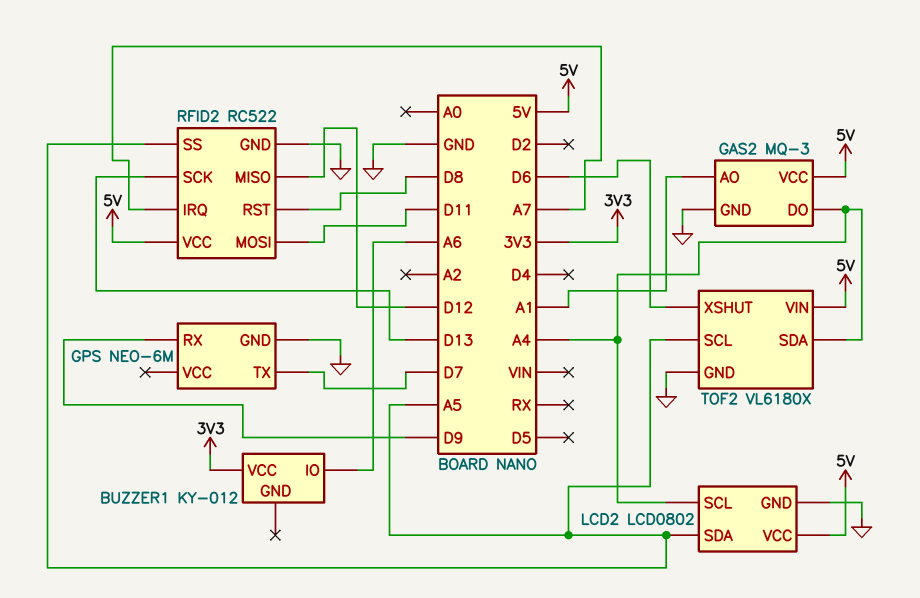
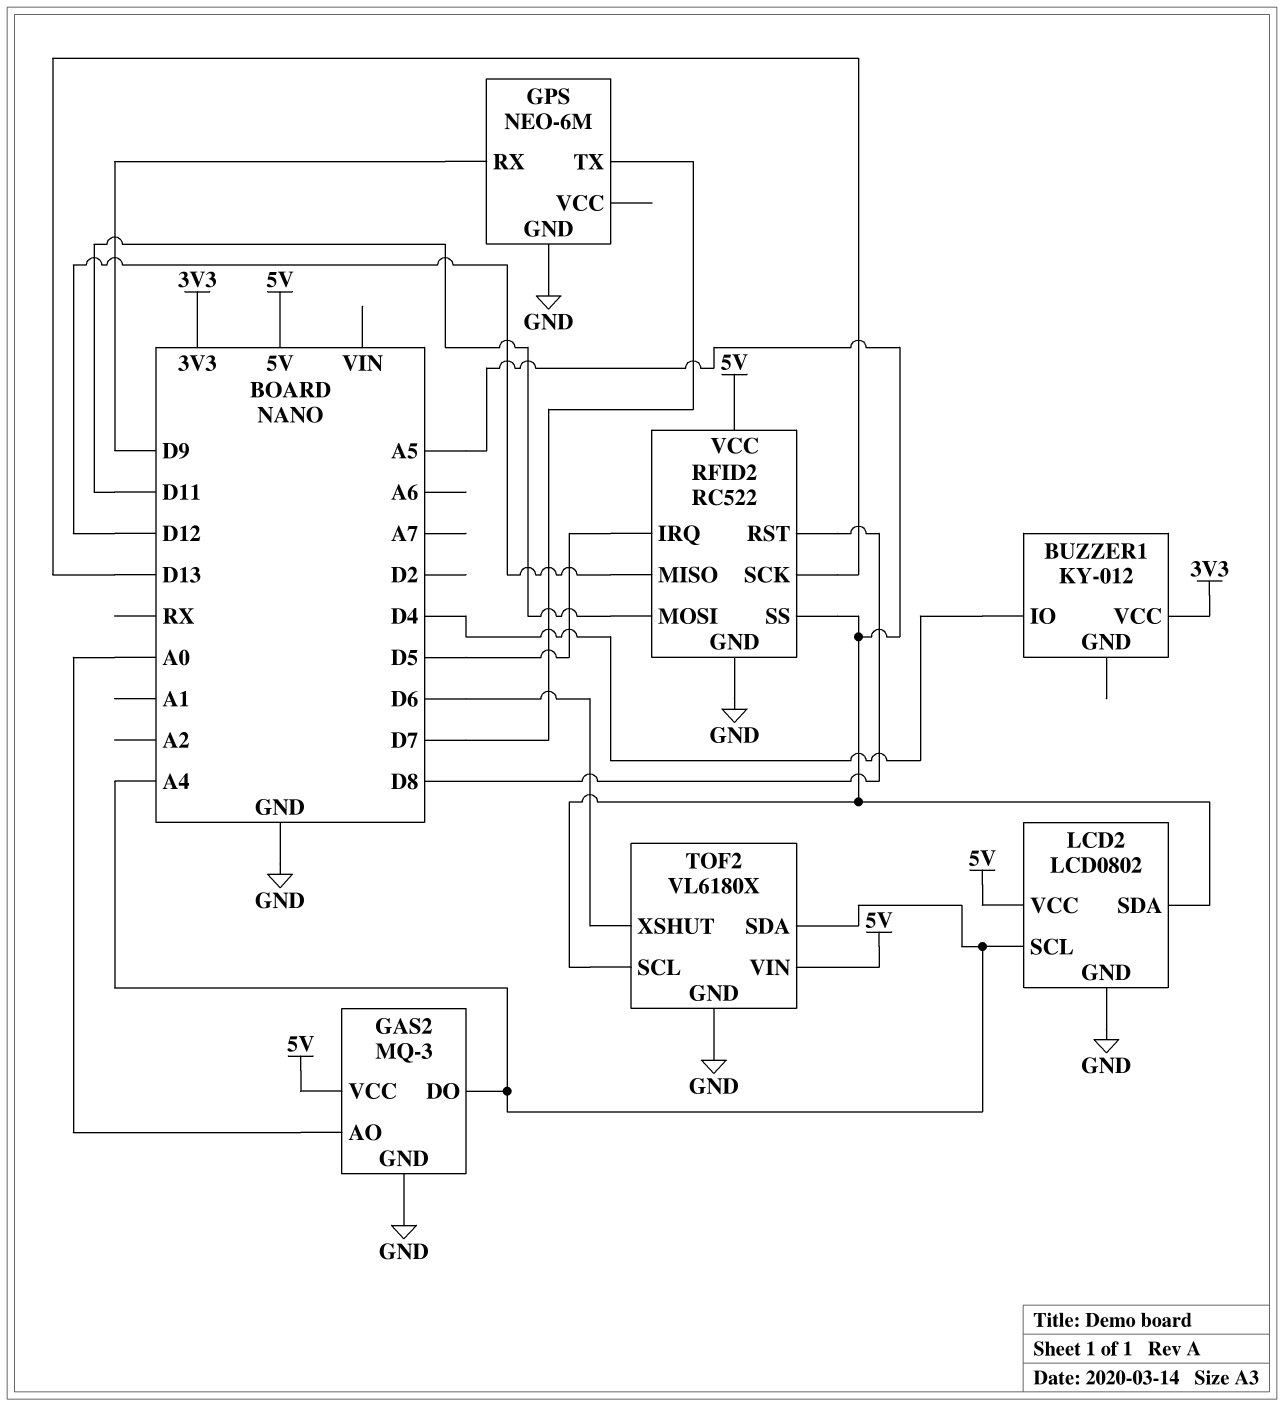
BUZZER1 pin IO: A6 -> D4
GAS2 pin AO: A1 -> A0
RFID2 pin IRQ: A7 -> D5

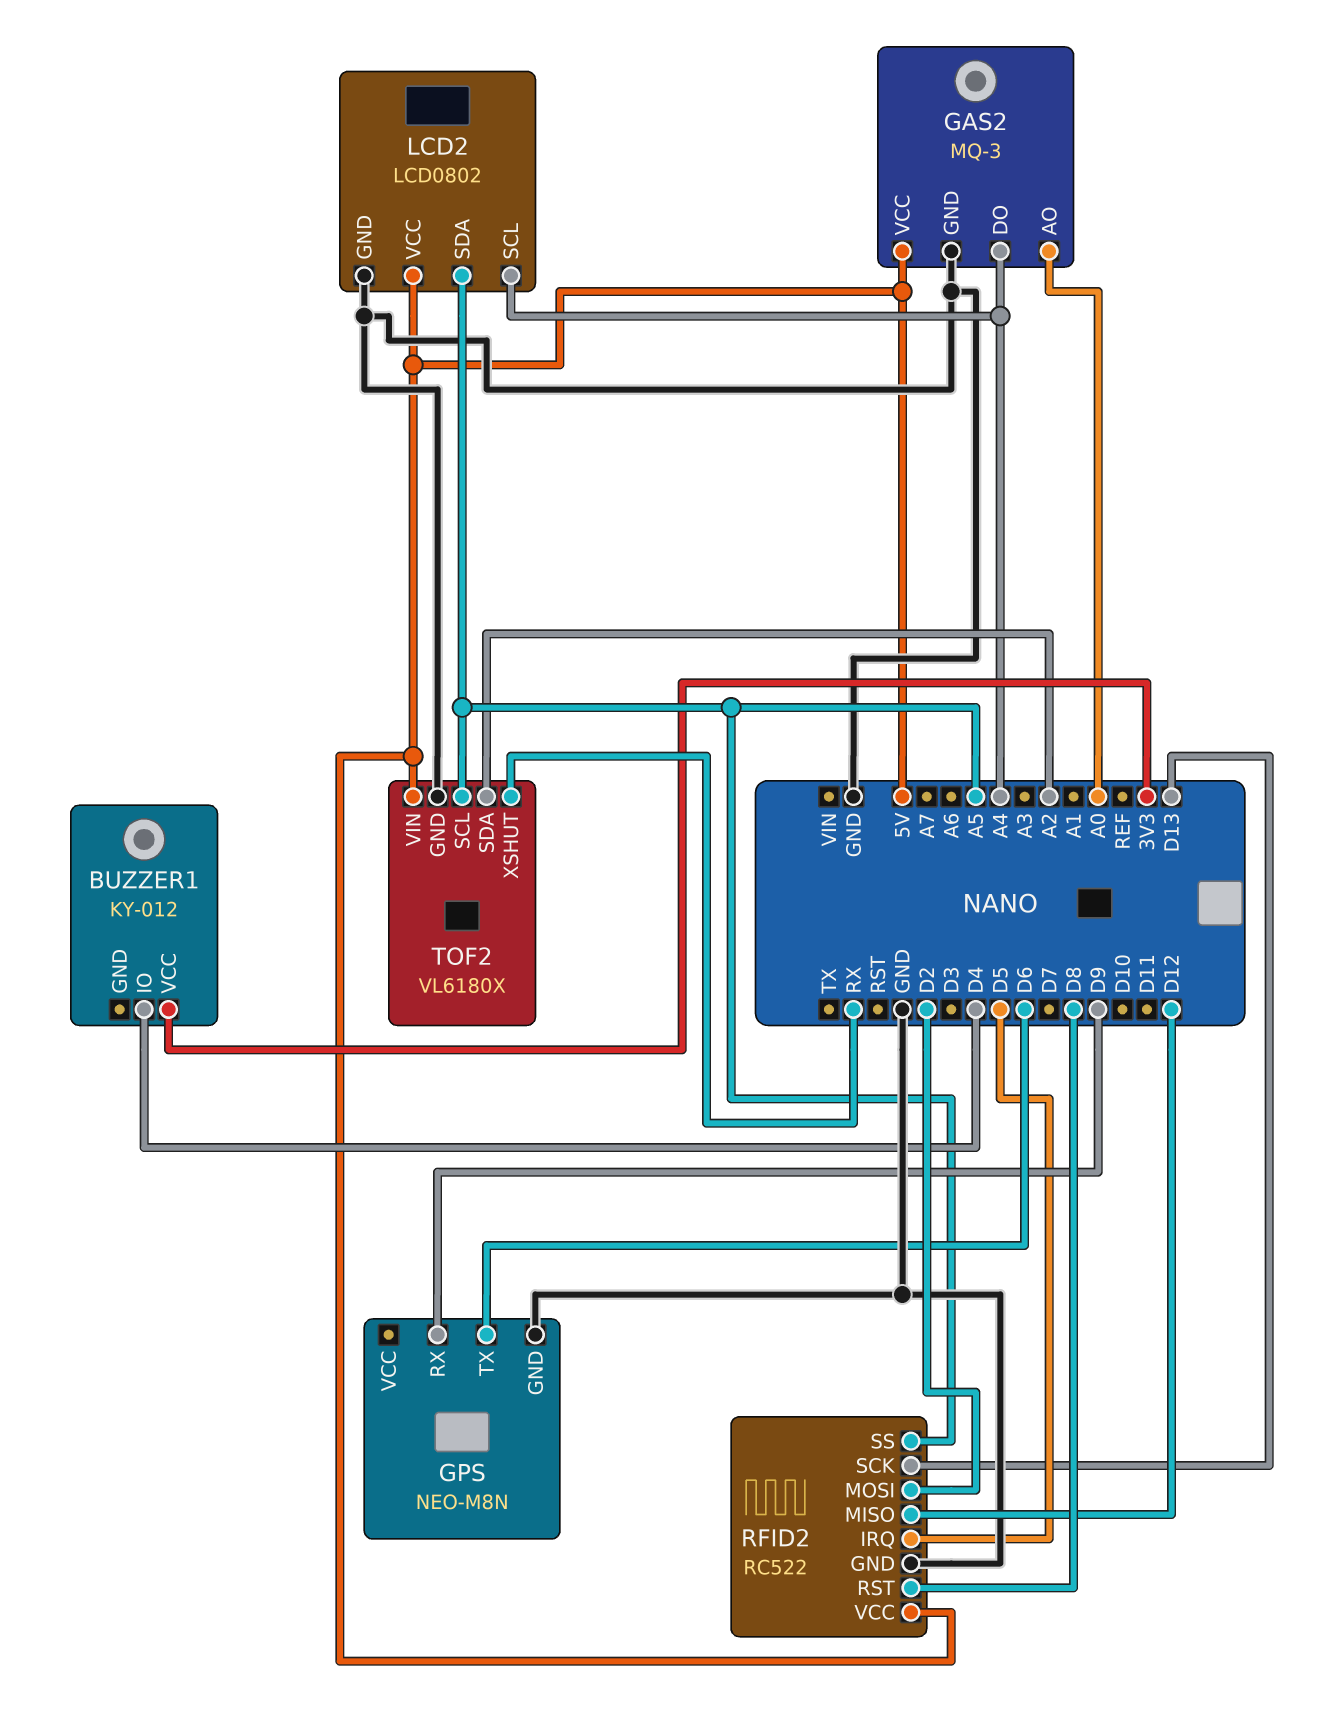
GPS: NEO-6M -> NEO-M8N
GPS pin TX: D7 -> D6
RFID2 pin MOSI: D11 -> D2
TOF2 pin SDA: A4 -> A2
TOF2 pin XSHUT: D6 -> RX

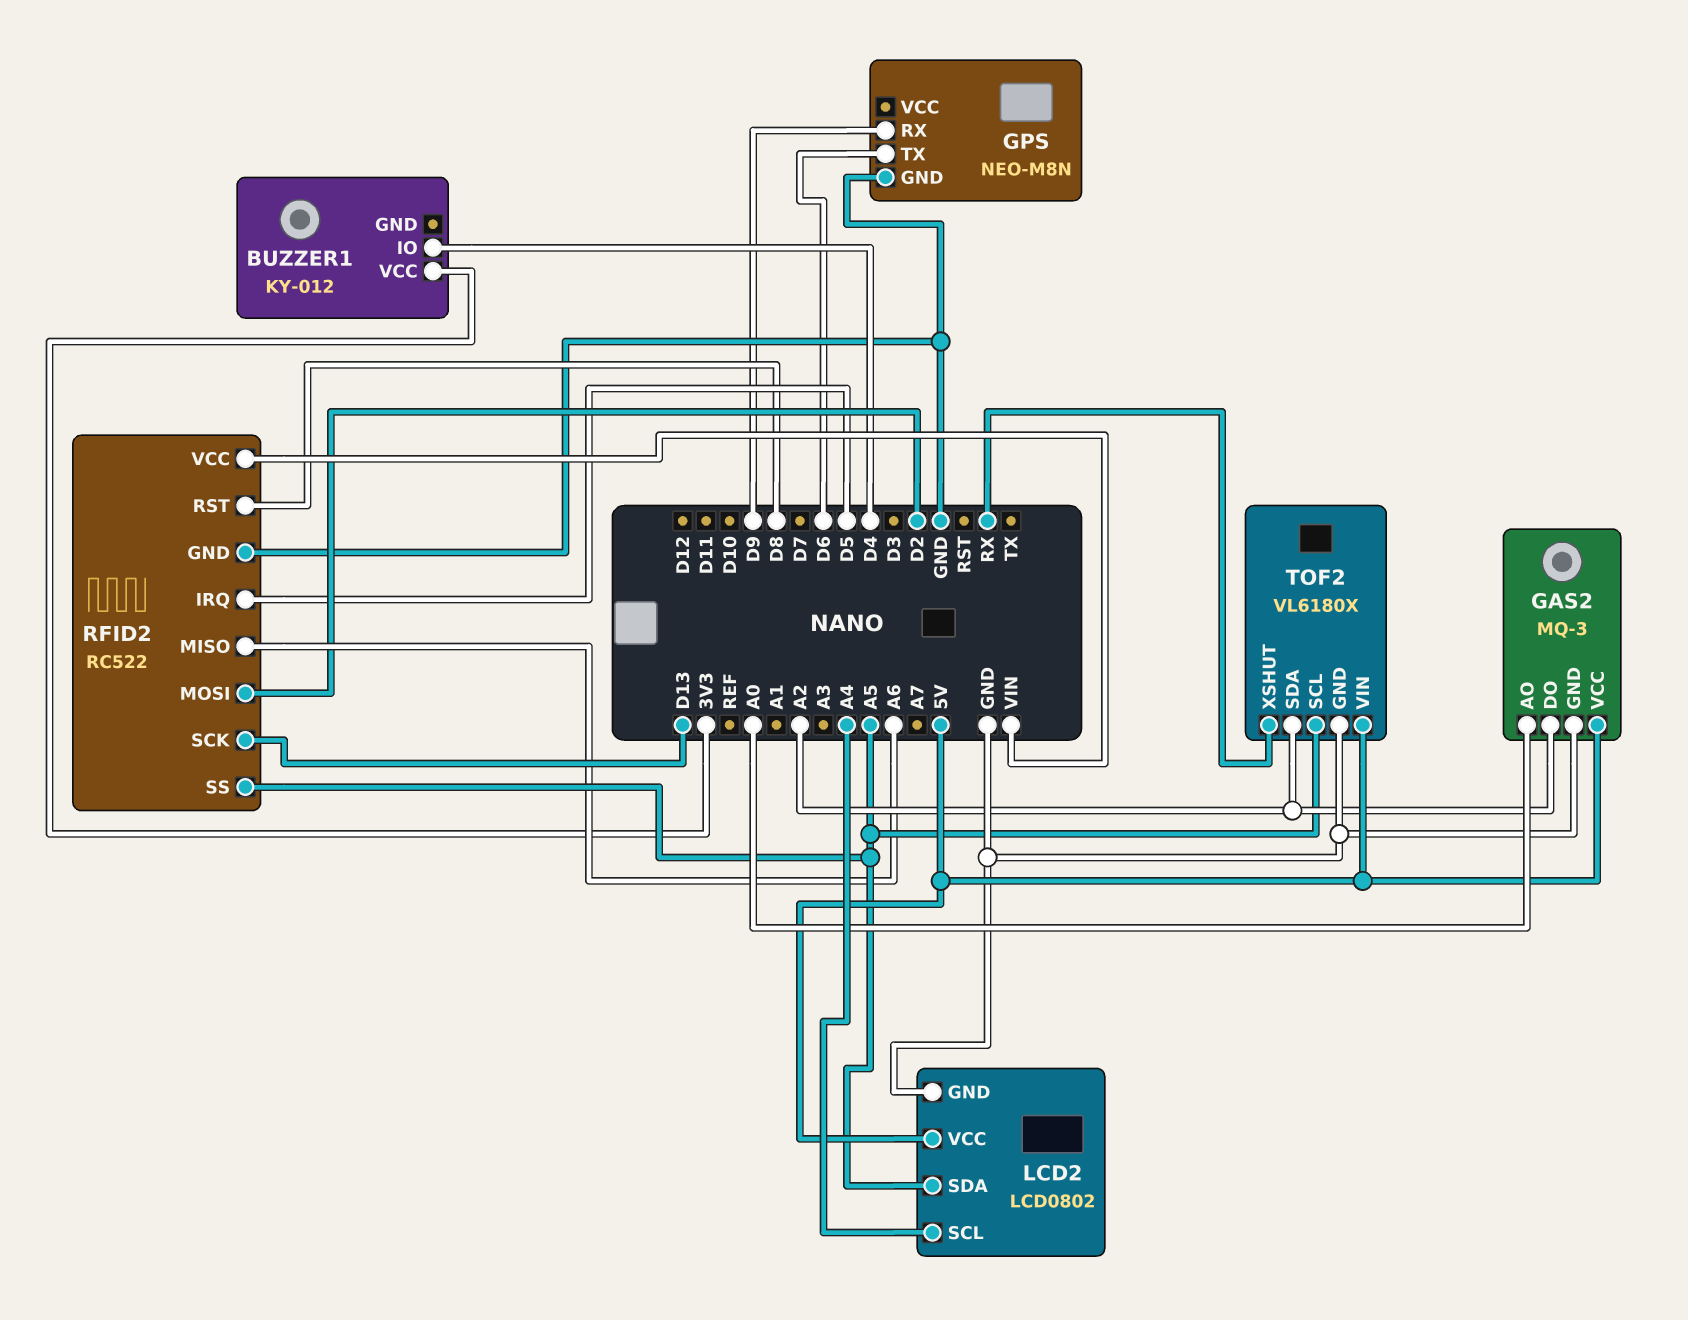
GAS2 pin DO: A4 -> A2
RFID2 pin MISO: D12 -> A6
RFID2 pin VCC: 5V -> VIN

